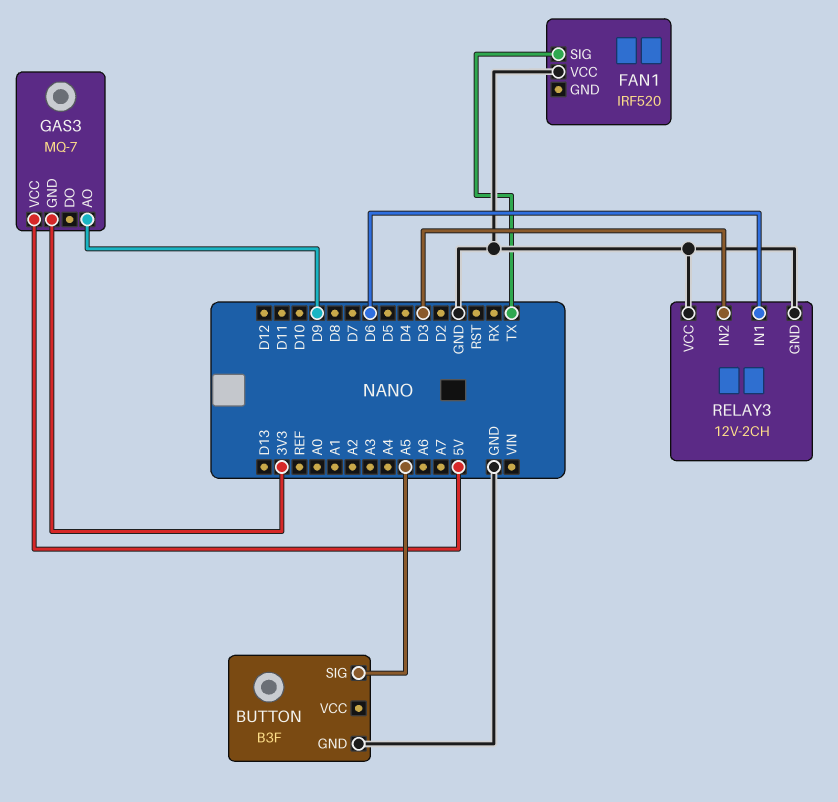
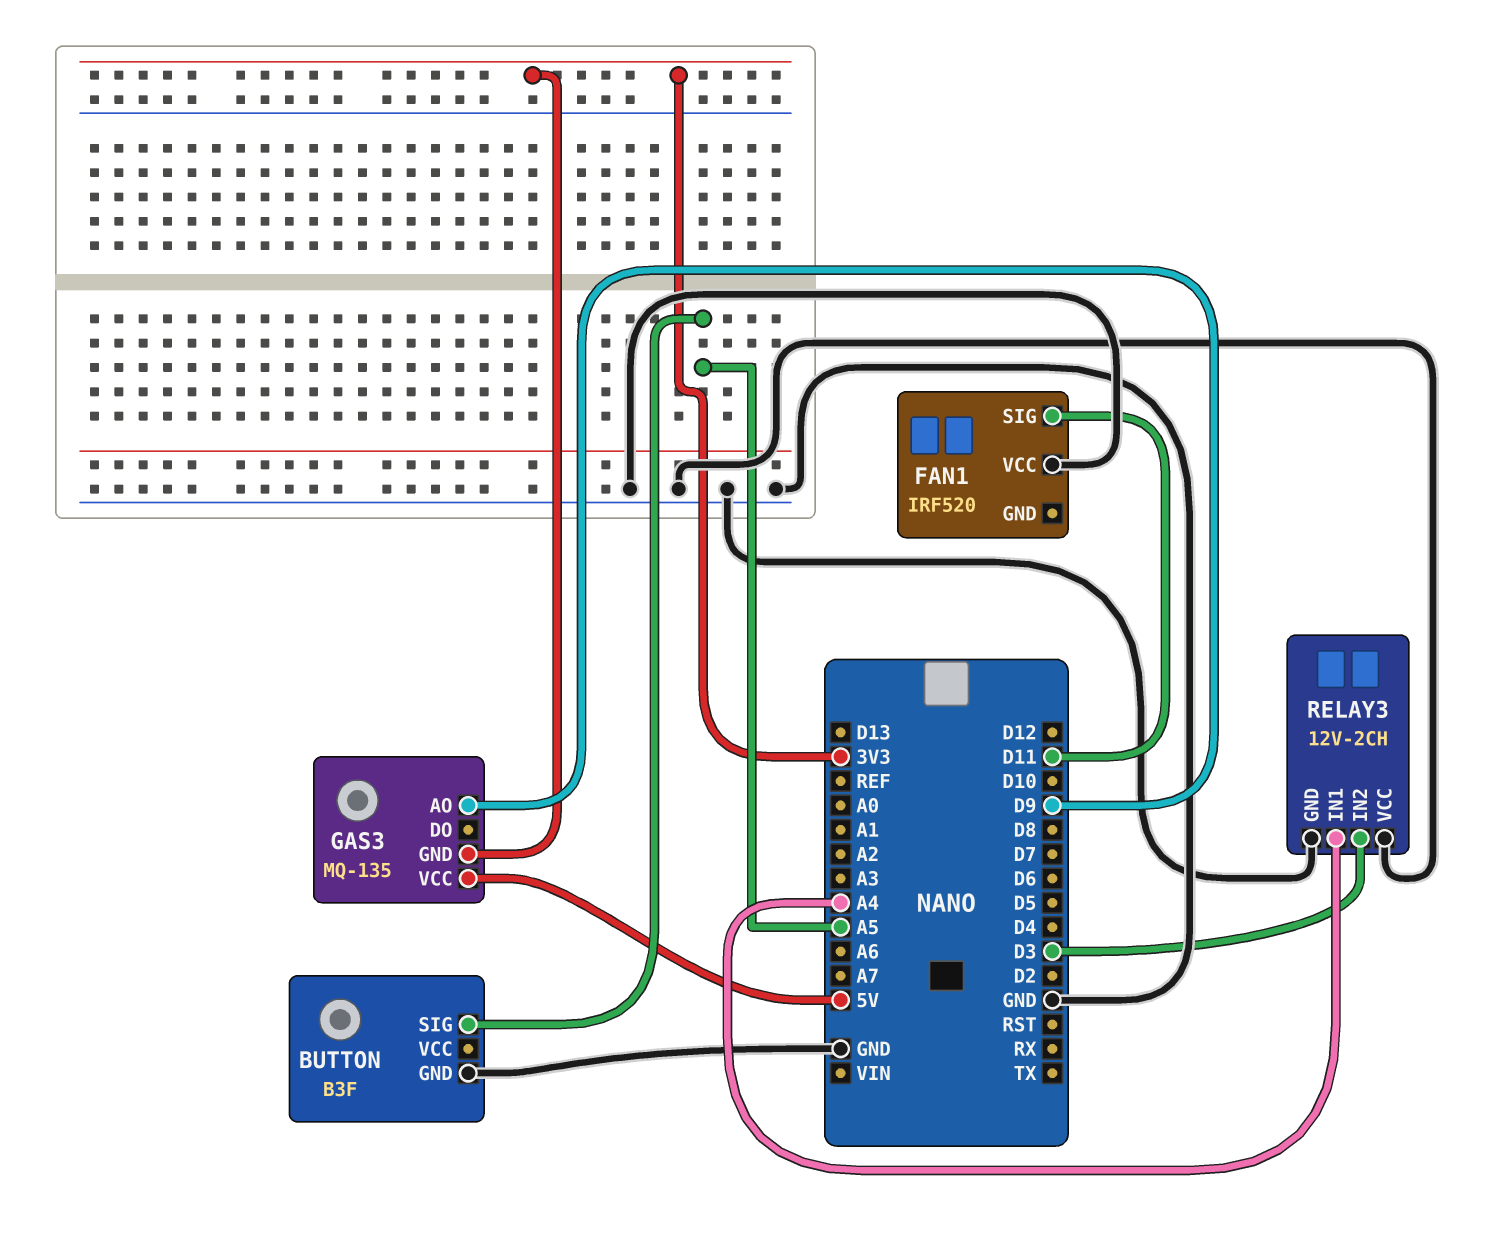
FAN1 pin SIG: TX -> D11
GAS3: MQ-7 -> MQ-135
RELAY3 pin IN1: D6 -> A4

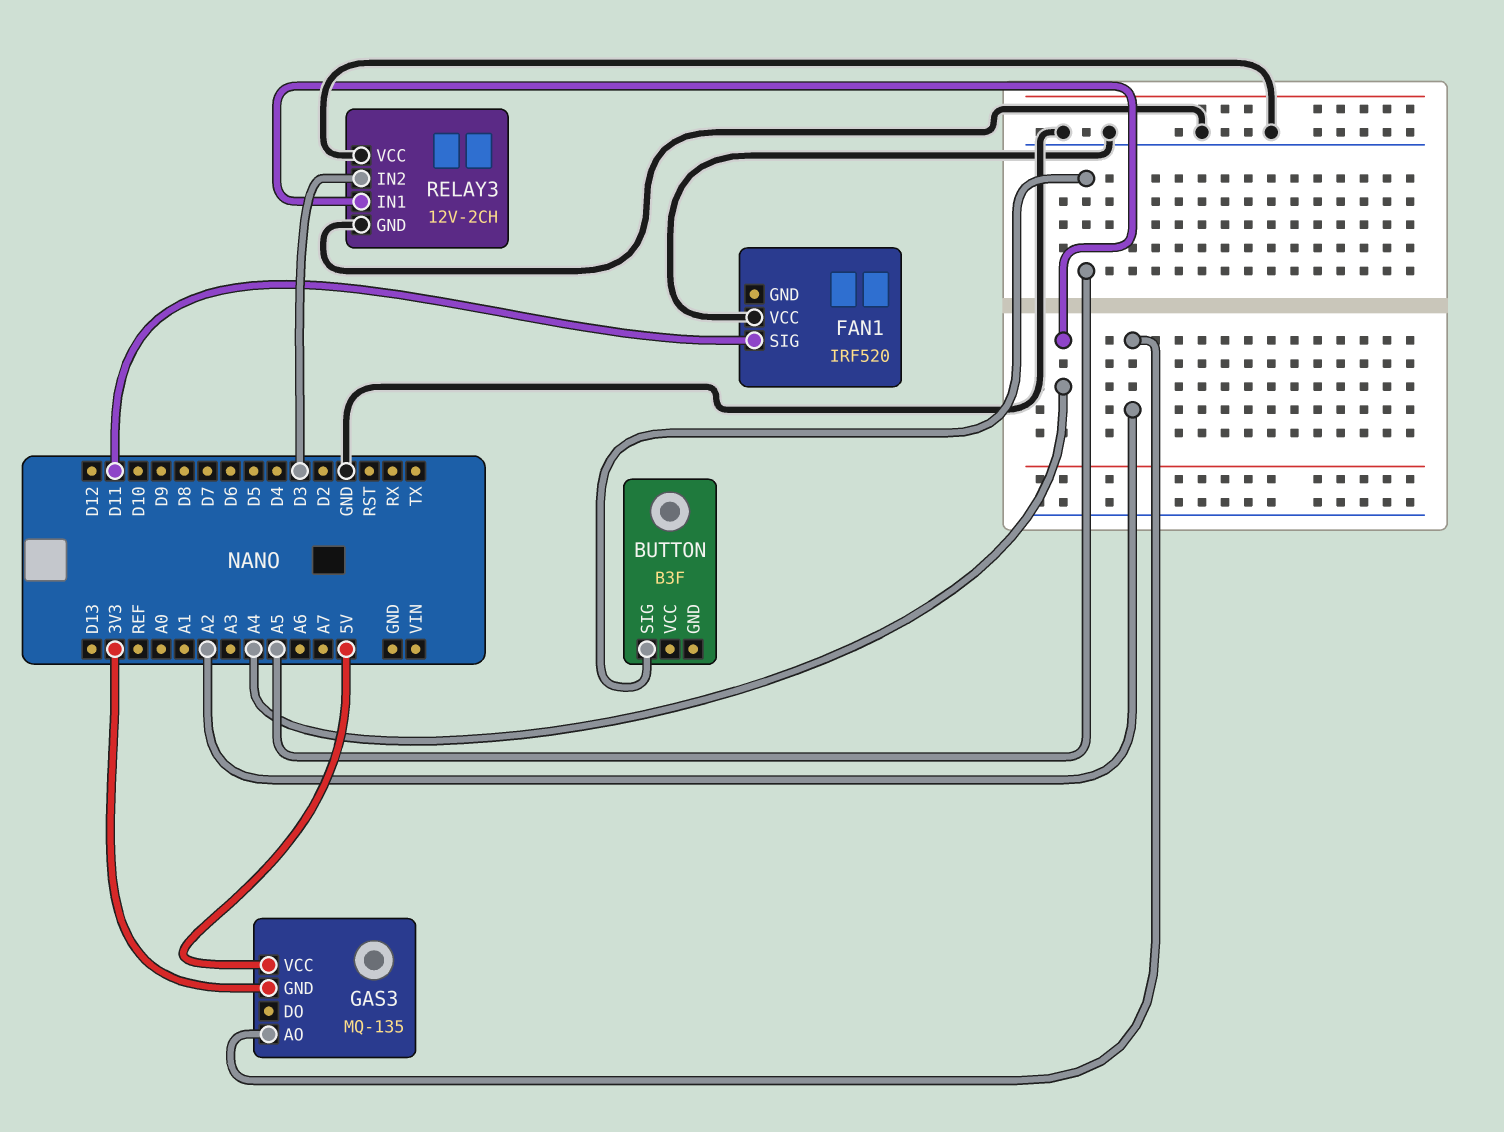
BUTTON pin GND: GND -> none
GAS3 pin AO: D9 -> A2

